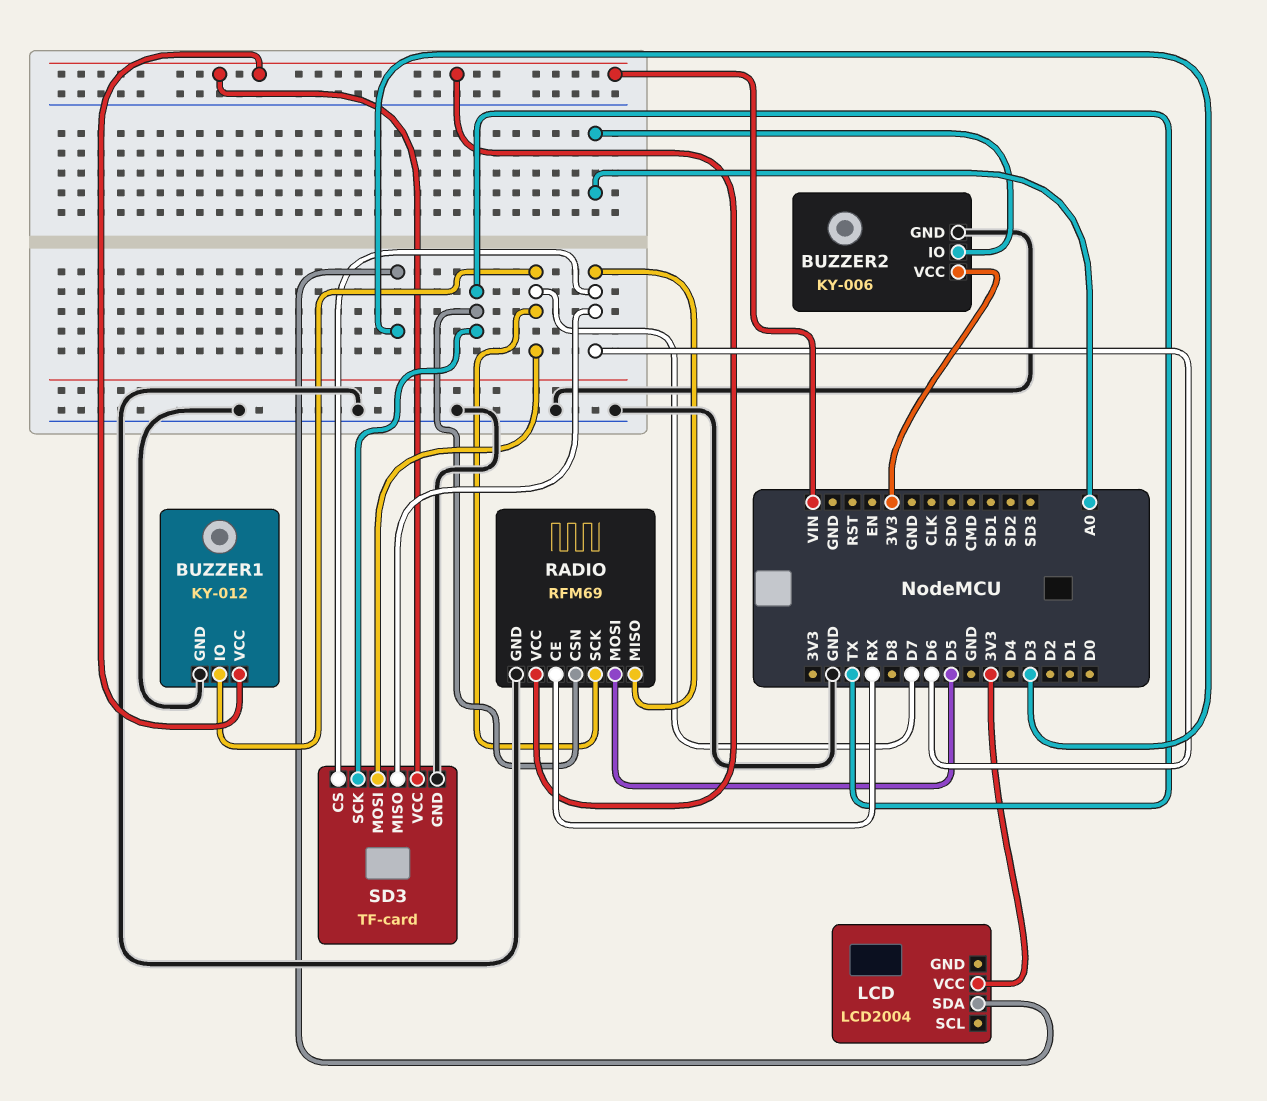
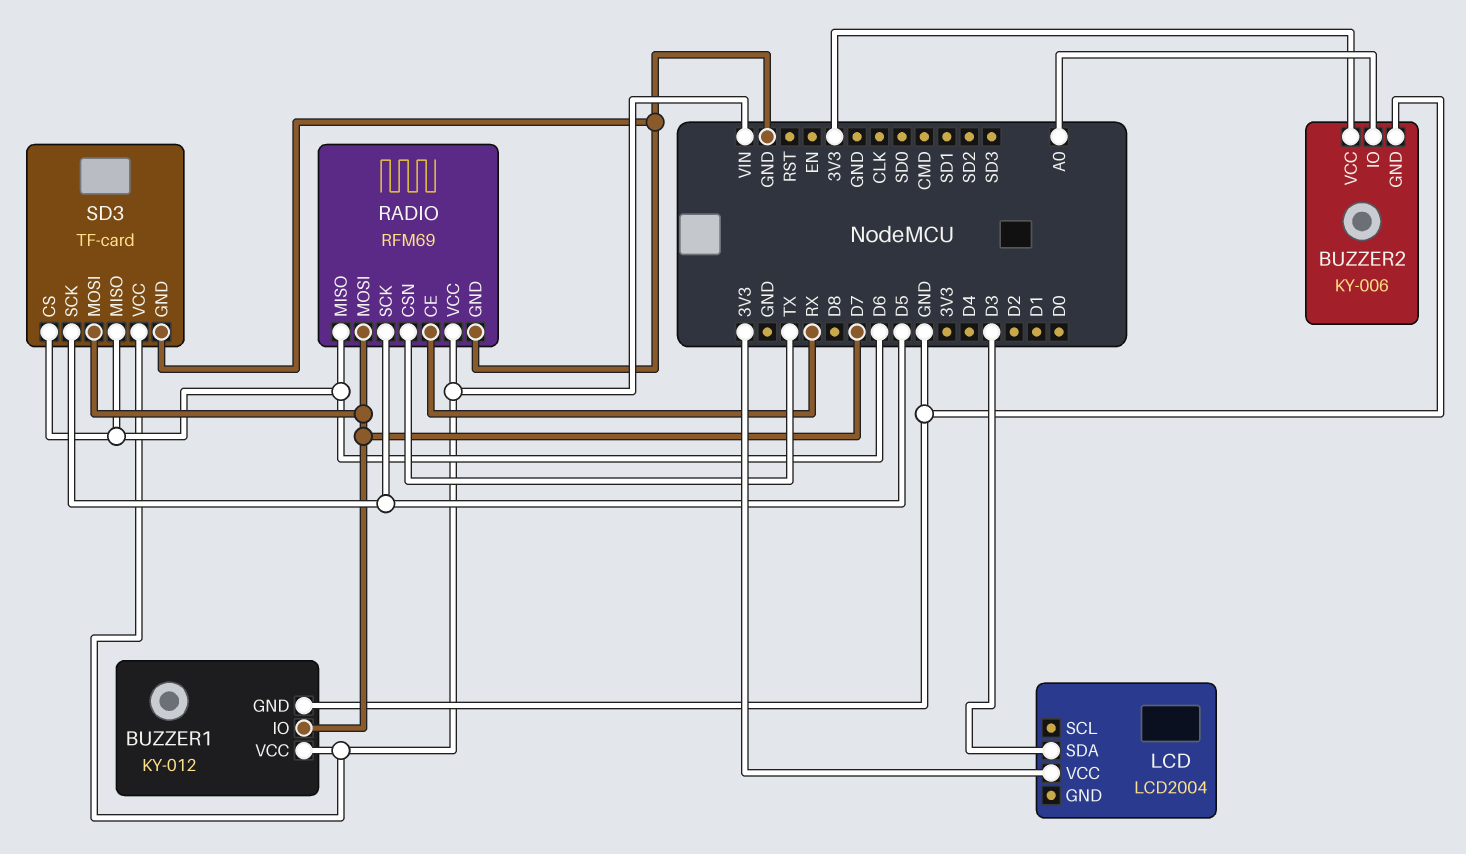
RADIO pin MOSI: D5 -> D7
RADIO pin SCK: D7 -> D5
SD3 pin SCK: TX -> D5

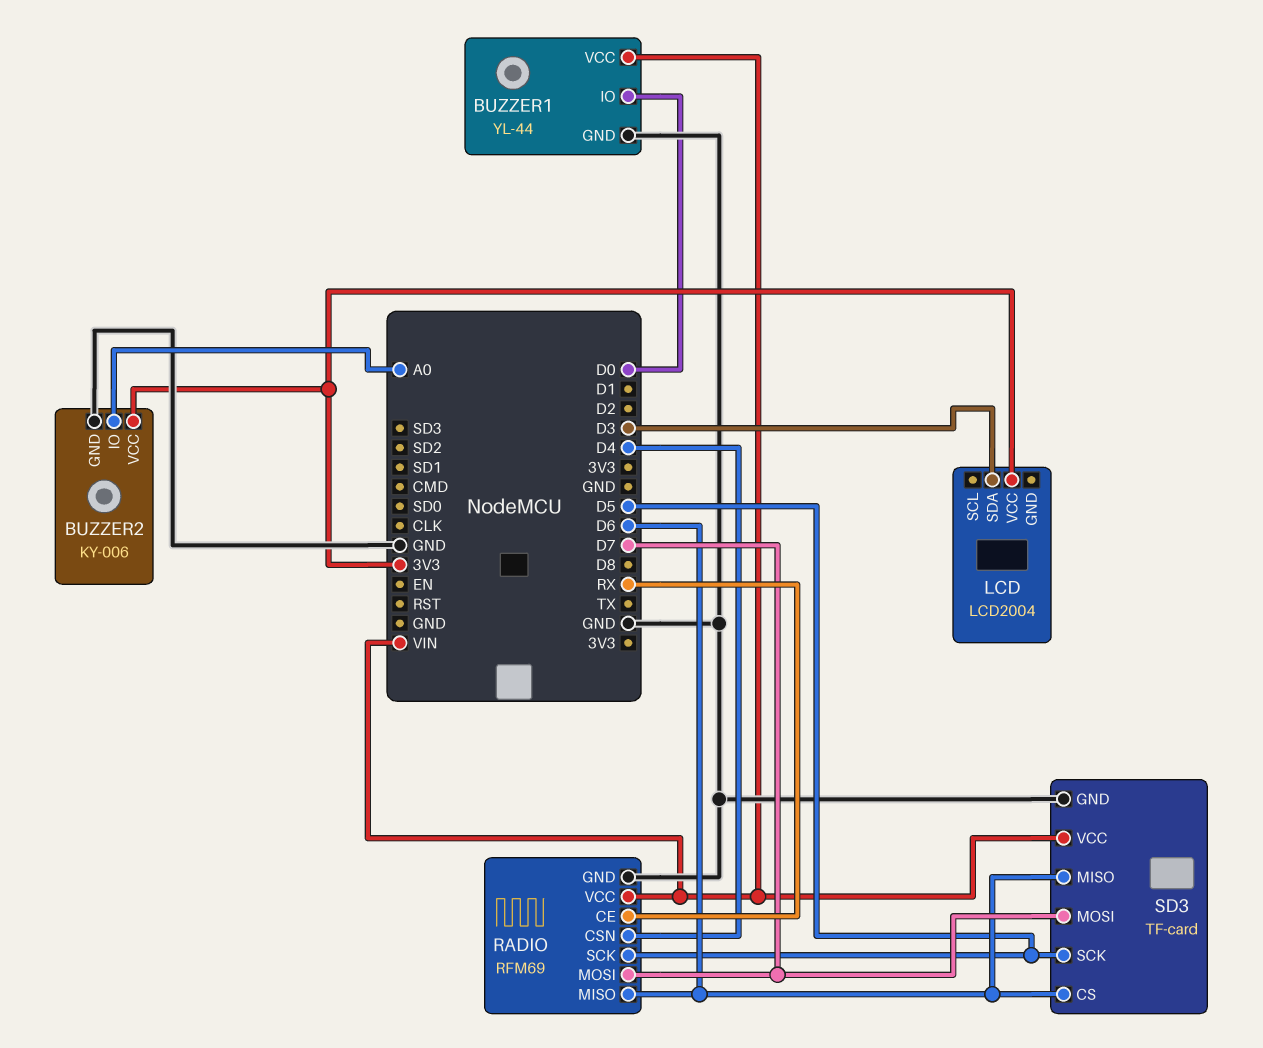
BUZZER1: KY-012 -> YL-44
BUZZER1 pin IO: D7 -> D0
RADIO pin CSN: TX -> D4

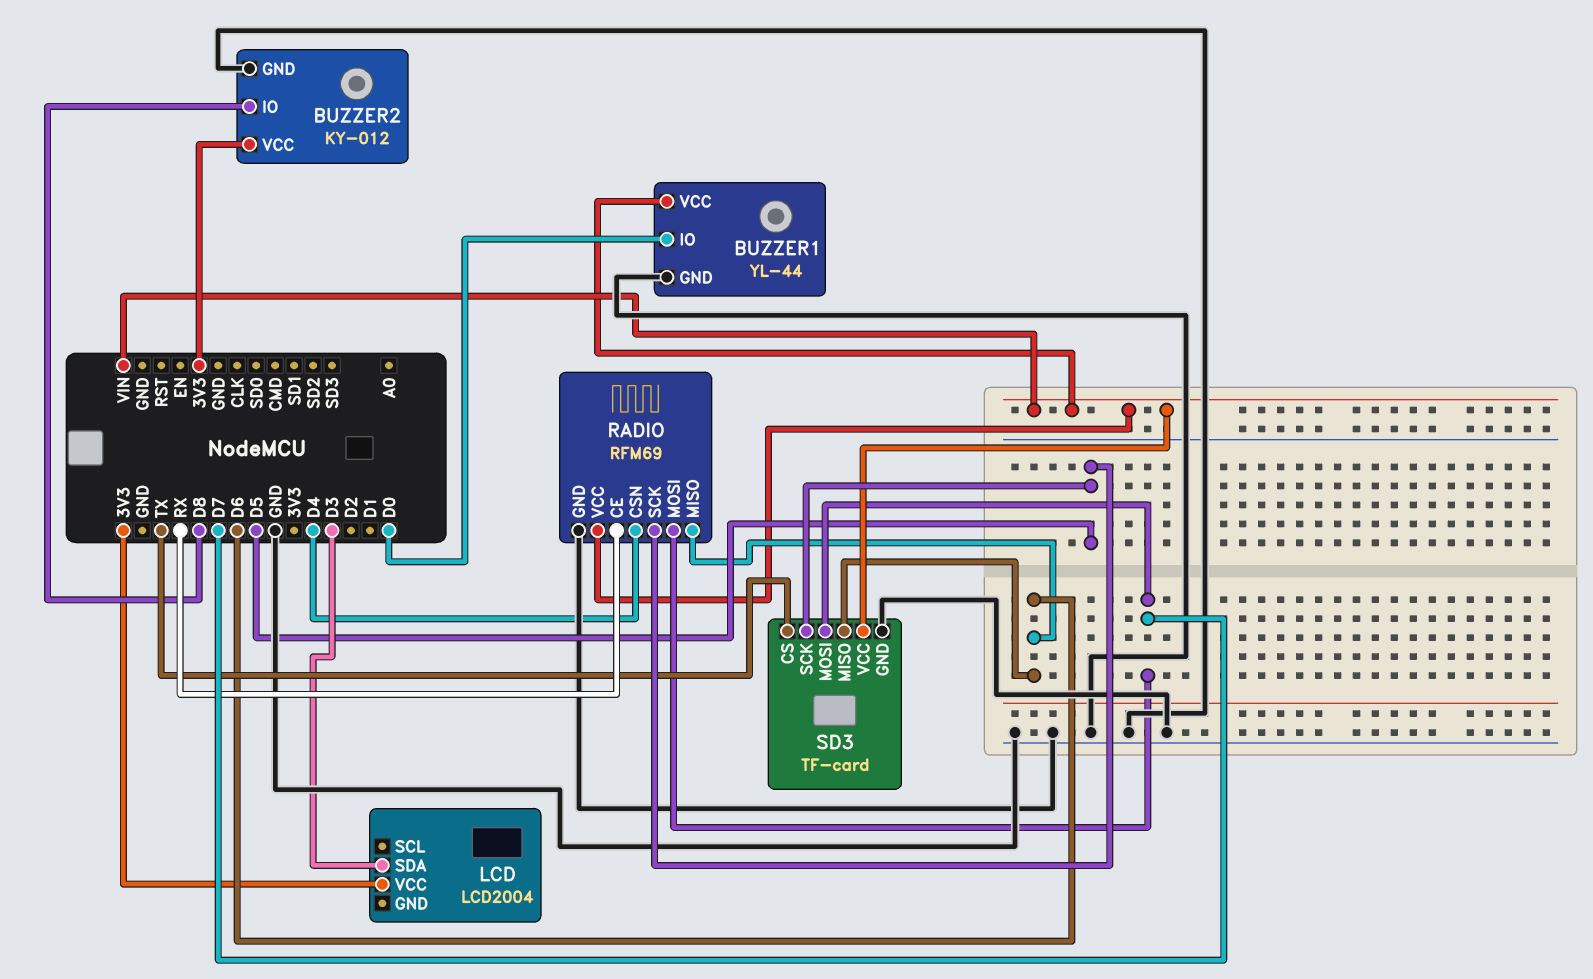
BUZZER2: KY-006 -> KY-012
BUZZER2 pin IO: A0 -> D8
SD3 pin CS: D6 -> TX

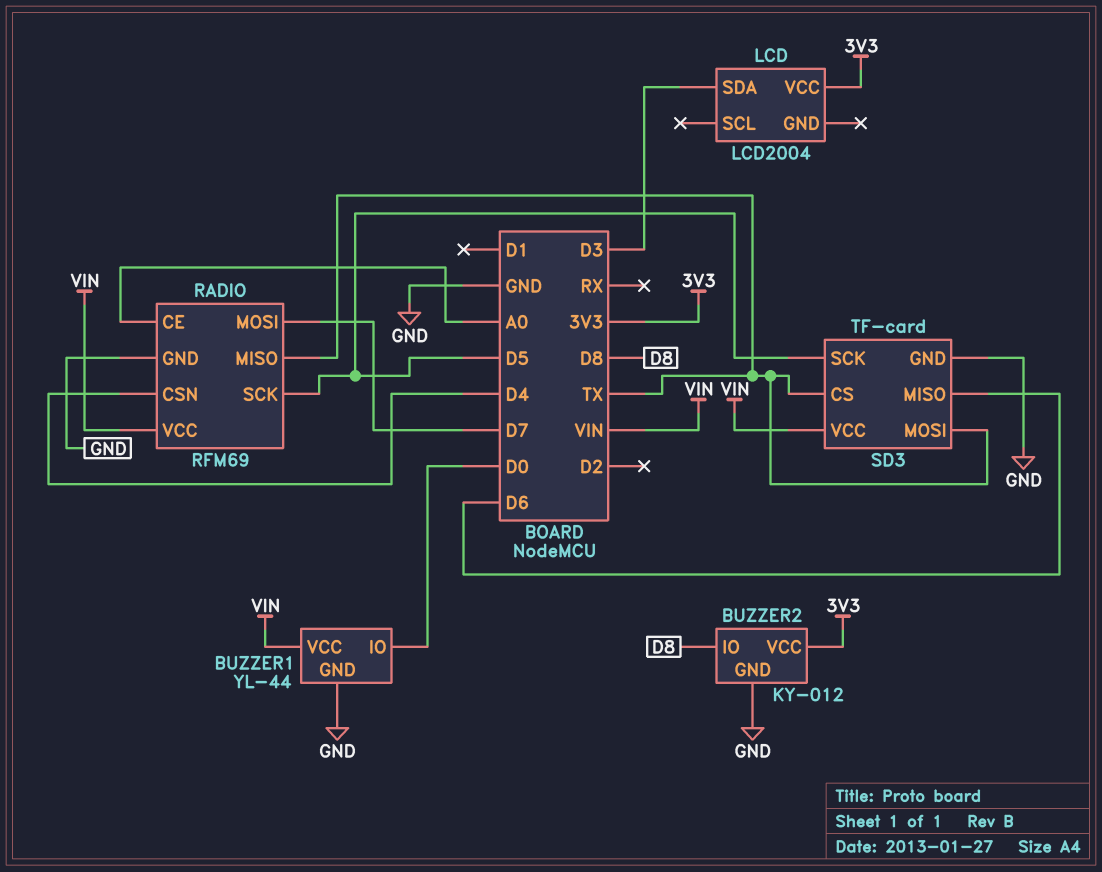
RADIO pin CE: RX -> A0
RADIO pin MISO: D6 -> TX
SD3 pin MOSI: D7 -> TX

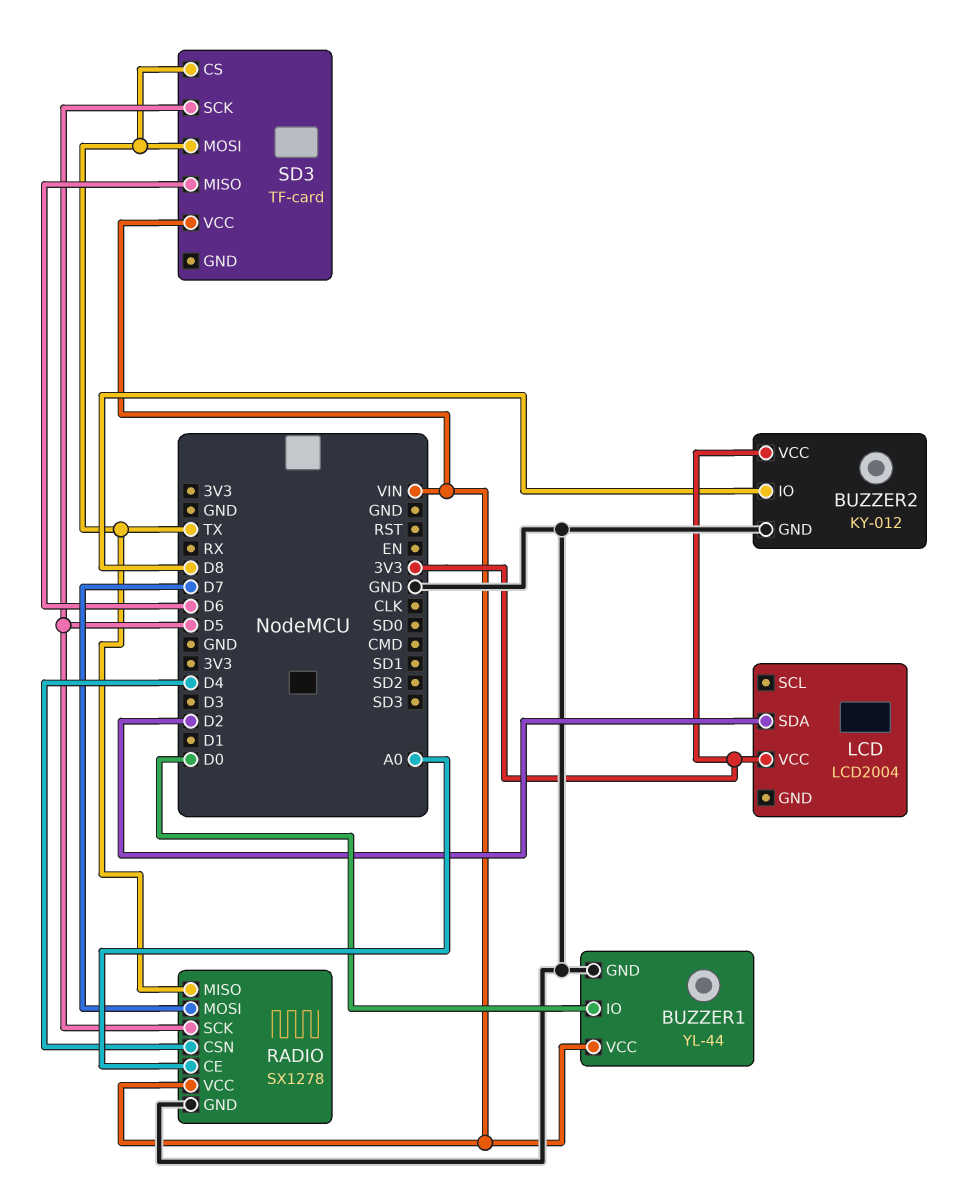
LCD pin SDA: D3 -> D2
RADIO: RFM69 -> SX1278
SD3 pin GND: GND -> none

